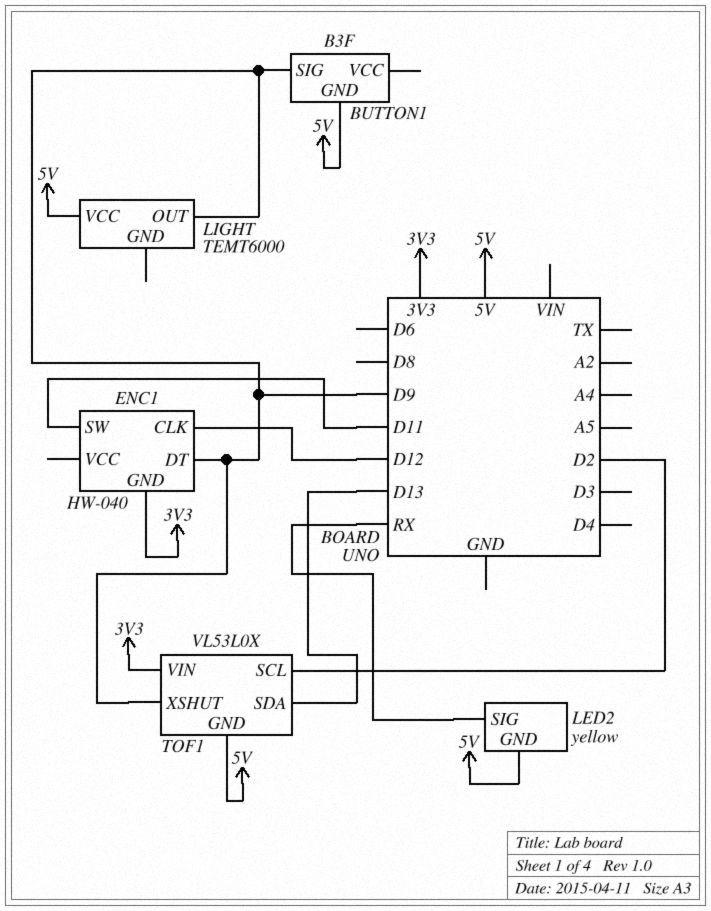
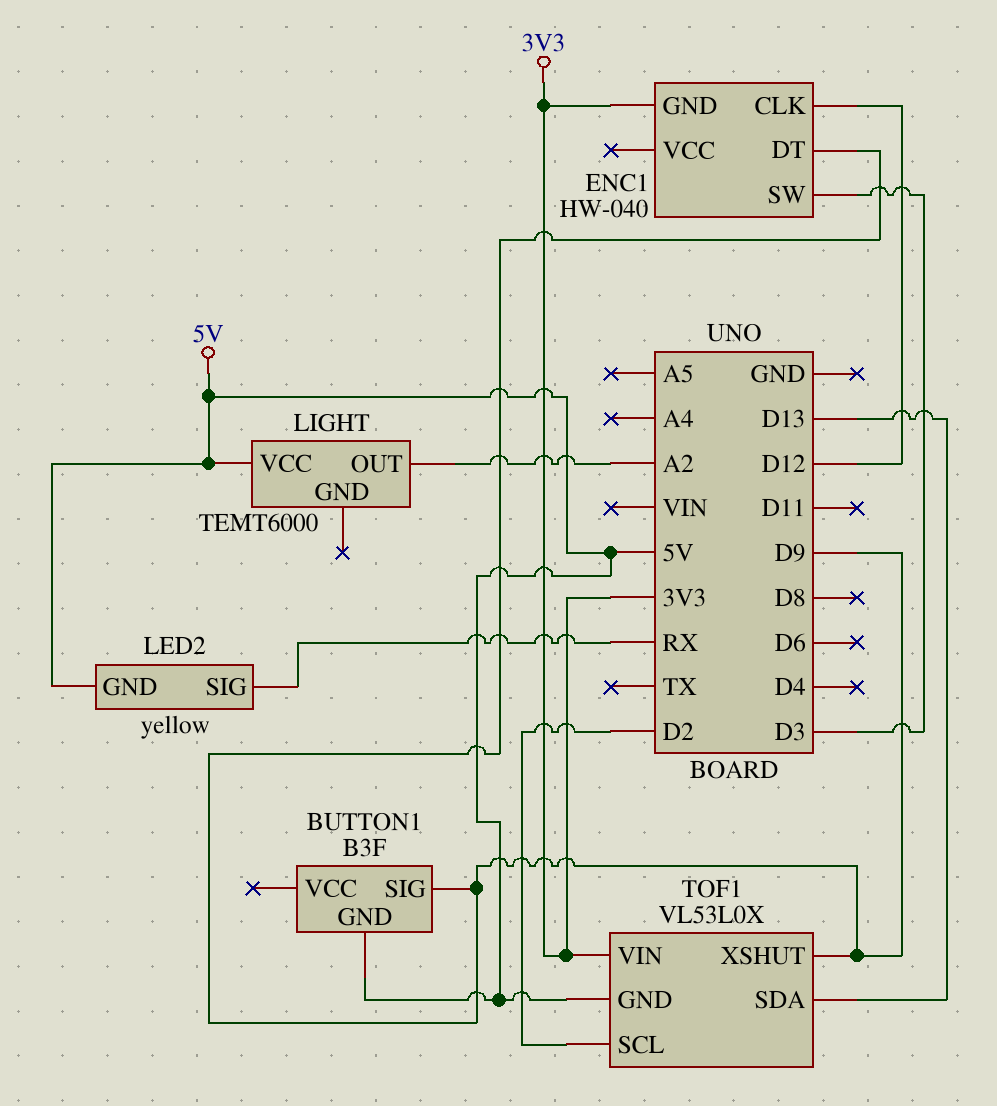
ENC1 pin SW: D11 -> D3
LIGHT pin OUT: D9 -> A2

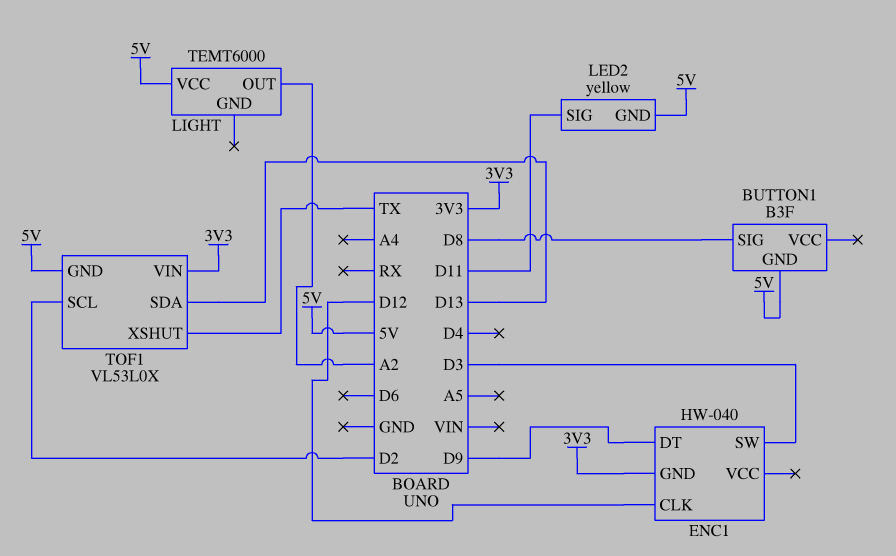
BUTTON1 pin SIG: D9 -> D8
LED2 pin SIG: RX -> D11
TOF1 pin XSHUT: D9 -> TX

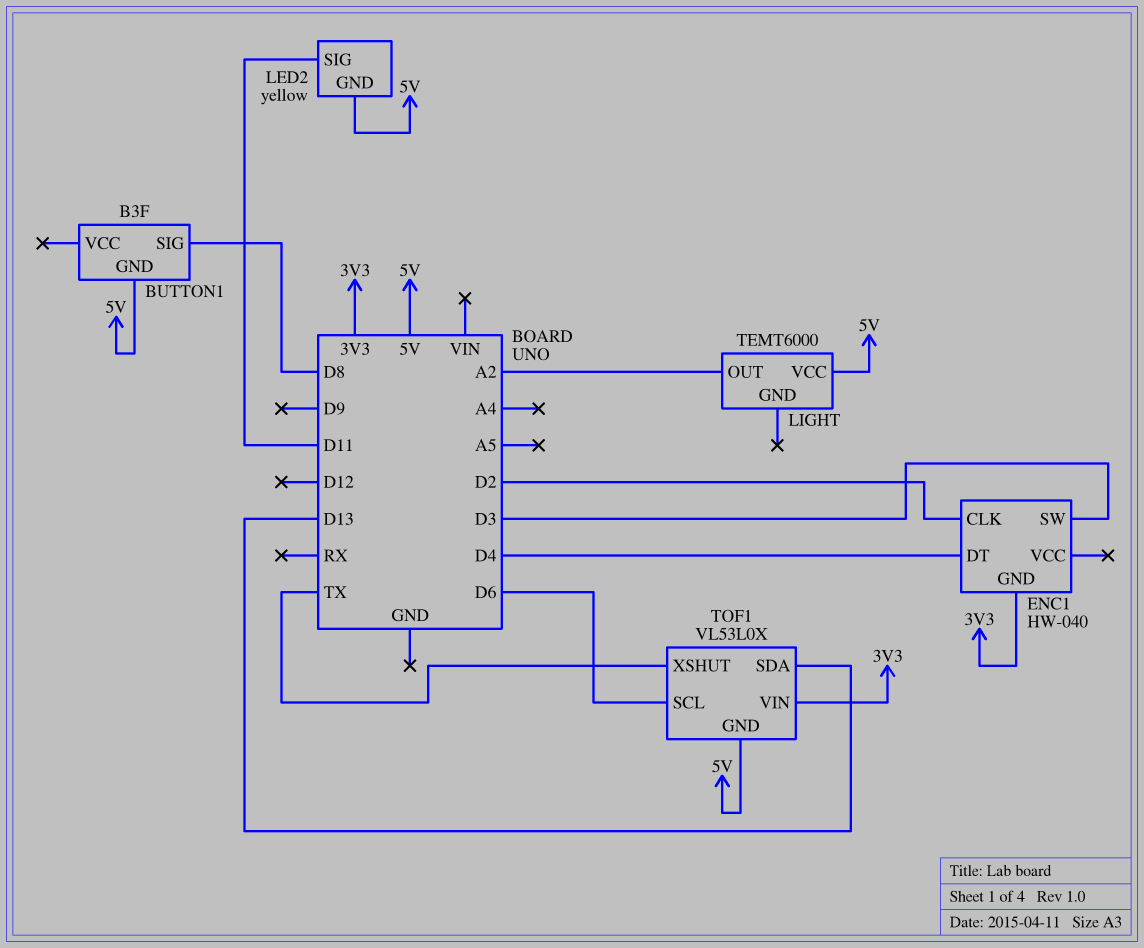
ENC1 pin CLK: D12 -> D2
ENC1 pin DT: D9 -> D4
TOF1 pin SCL: D2 -> D6

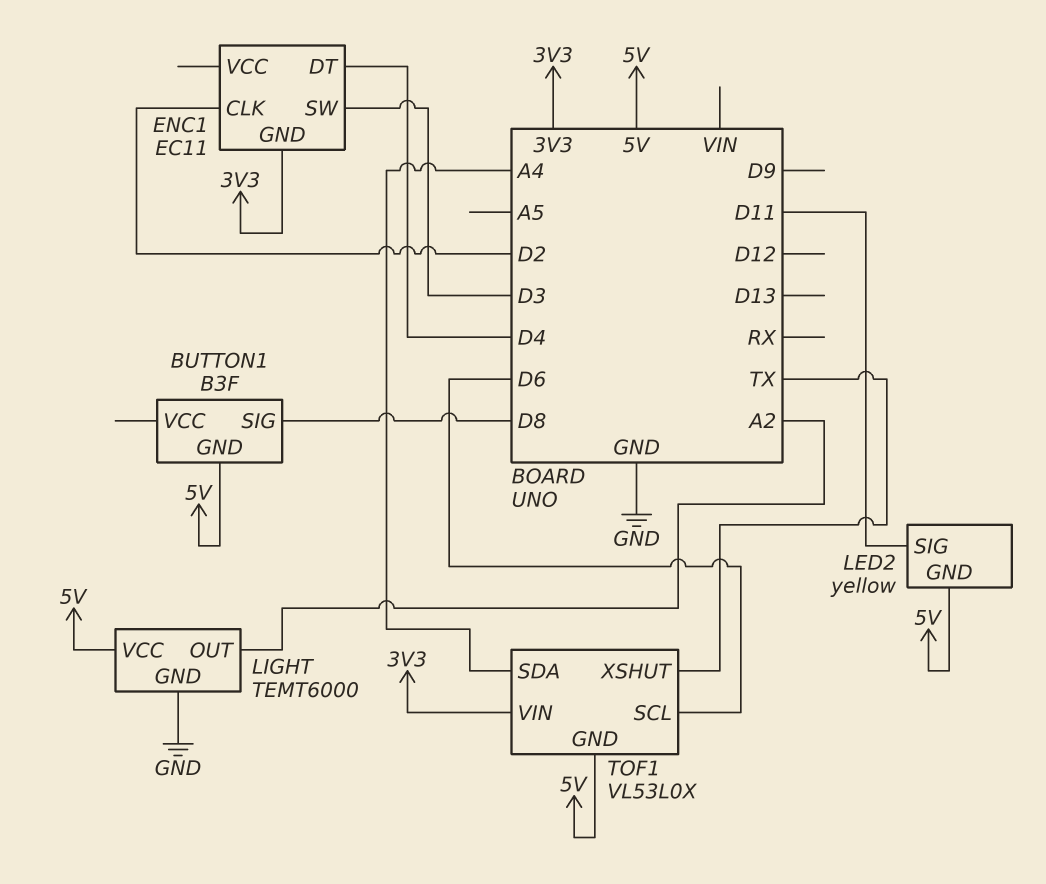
ENC1: HW-040 -> EC11
LIGHT pin GND: none -> GND
TOF1 pin SDA: D13 -> A4

